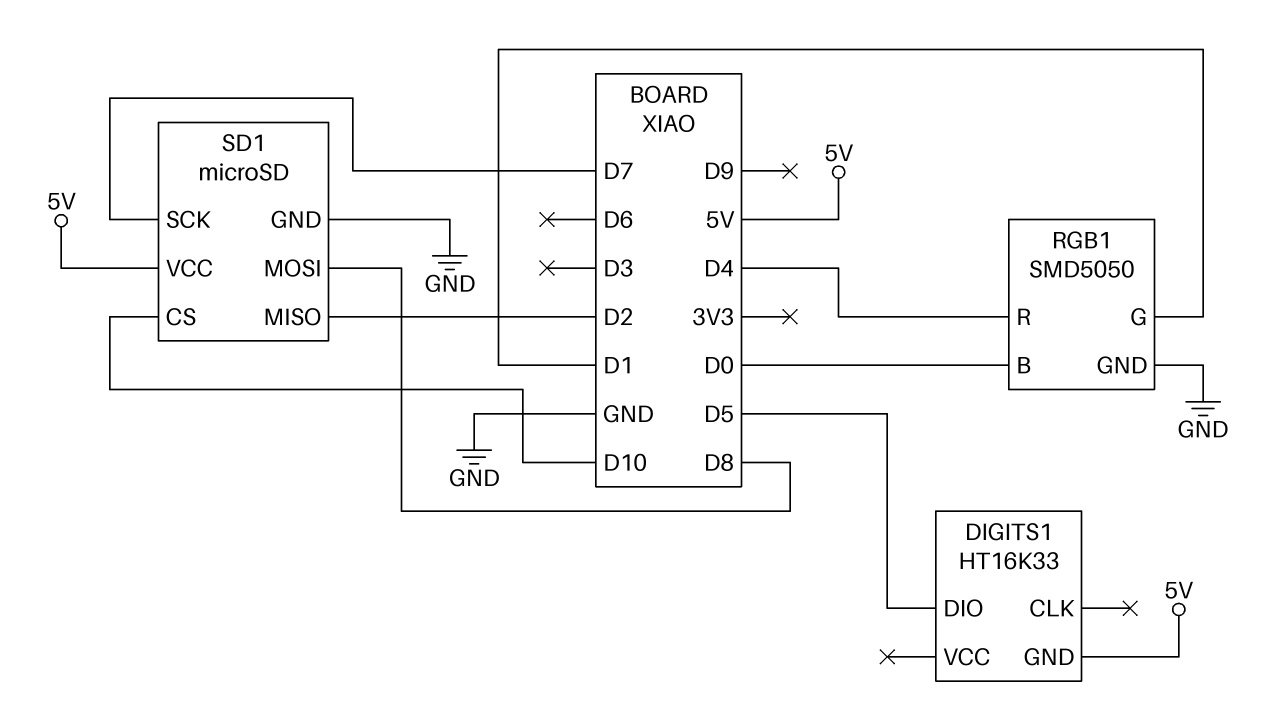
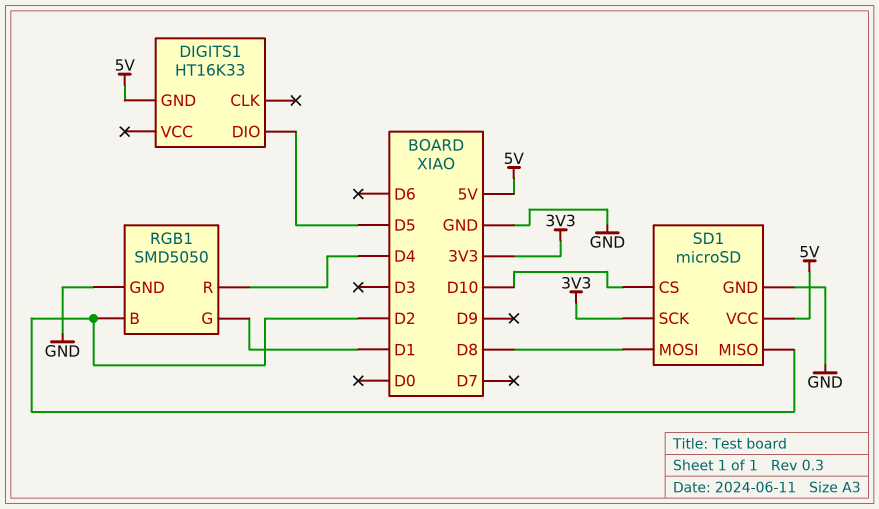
RGB1 pin B: D0 -> D2
SD1 pin SCK: D7 -> 3V3

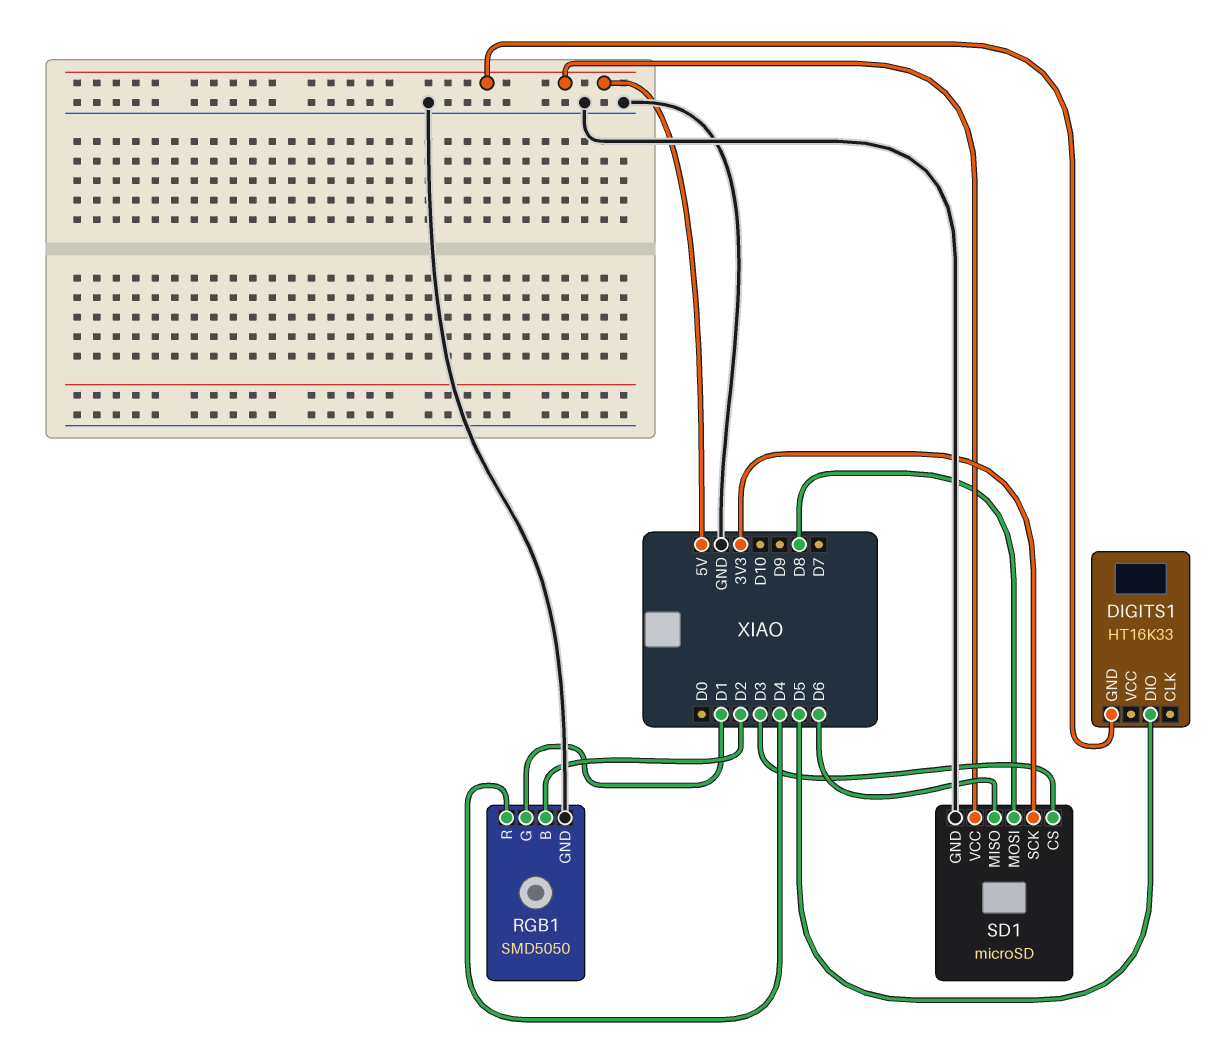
SD1 pin CS: D10 -> D3
SD1 pin MISO: D2 -> D6

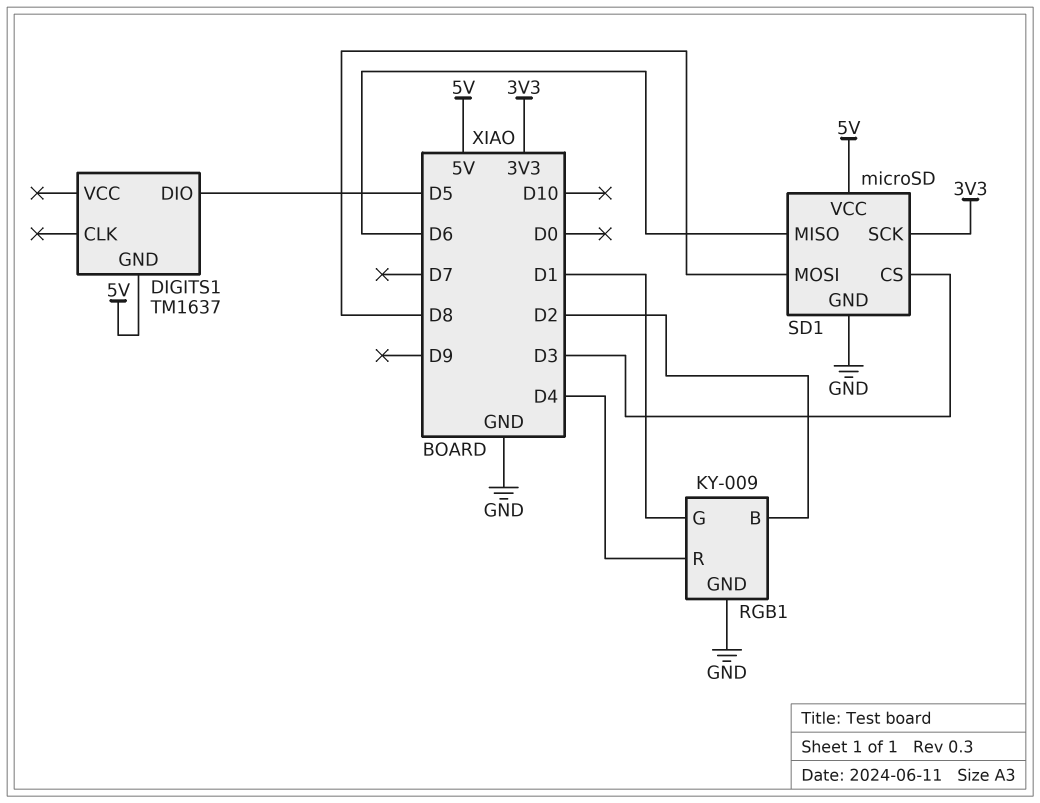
DIGITS1: HT16K33 -> TM1637
RGB1: SMD5050 -> KY-009

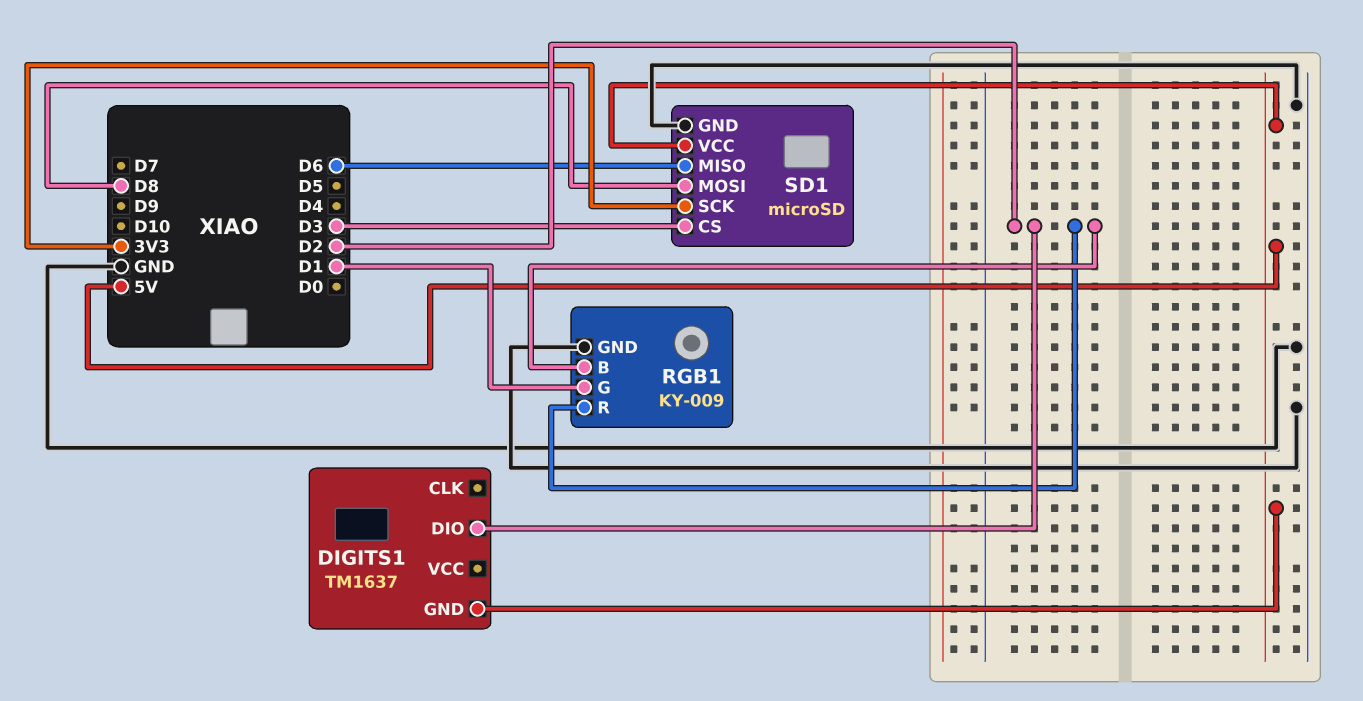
DIGITS1 pin DIO: D5 -> D2
RGB1 pin R: D4 -> D2

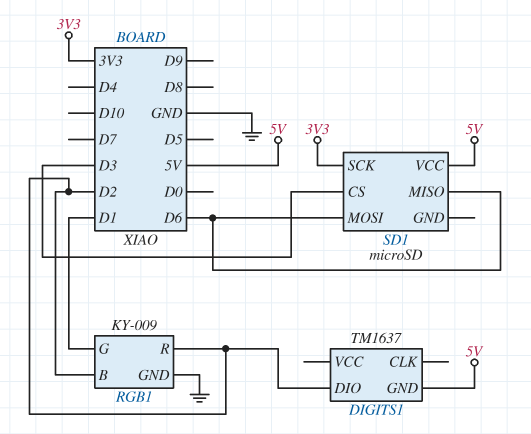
SD1 pin GND: GND -> none
SD1 pin MOSI: D8 -> D6

